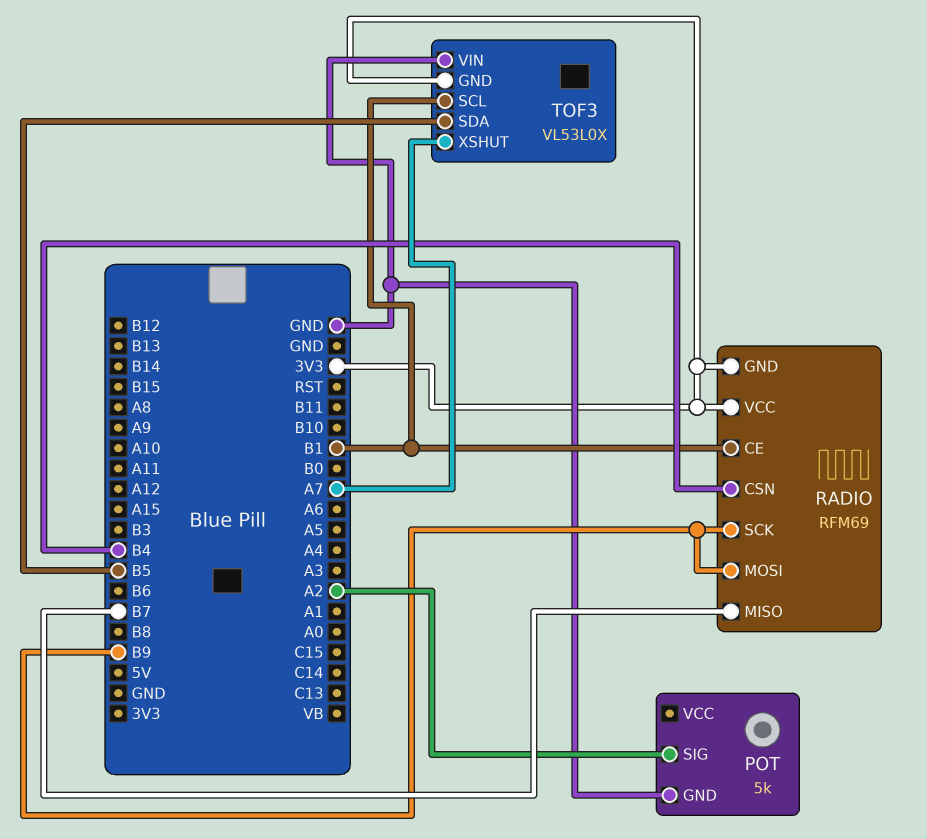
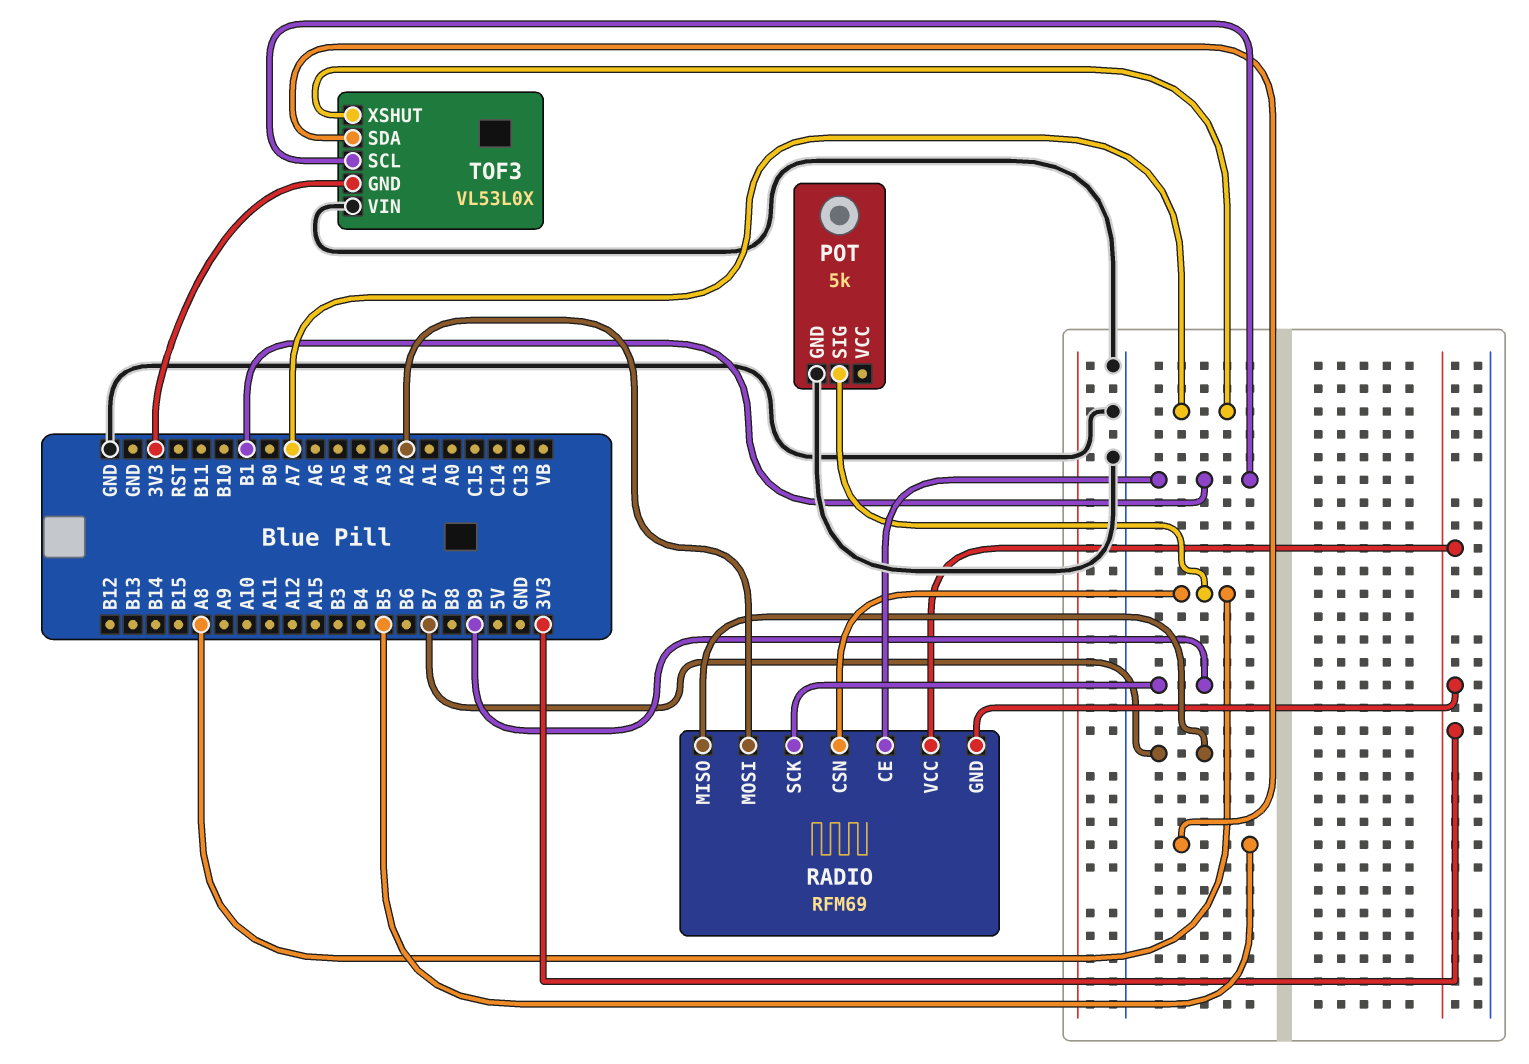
POT pin SIG: A2 -> A8
RADIO pin CSN: B4 -> A8
RADIO pin MOSI: B9 -> A2

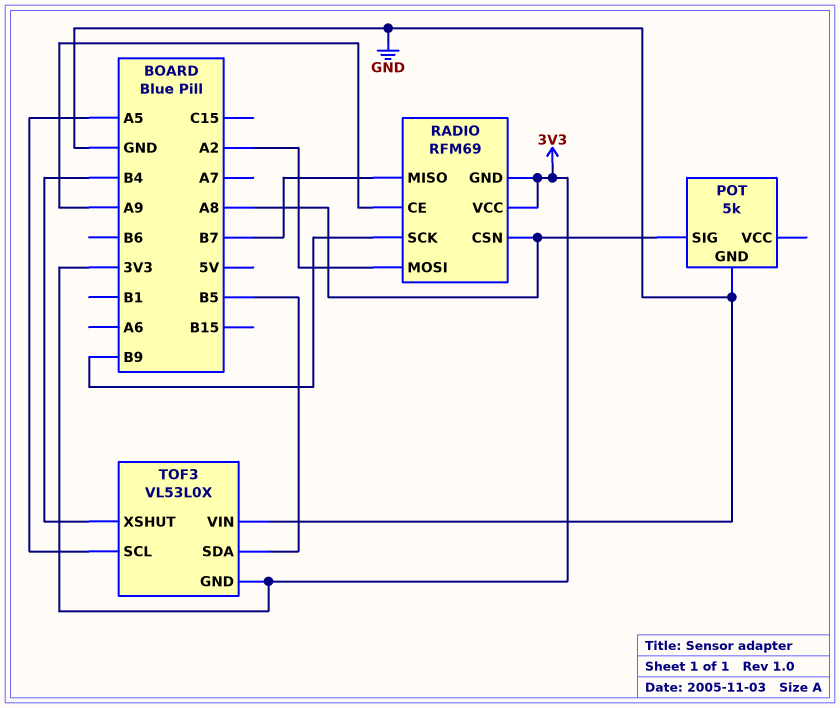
RADIO pin CE: B1 -> A9
TOF3 pin SCL: B1 -> A5
TOF3 pin XSHUT: A7 -> B4

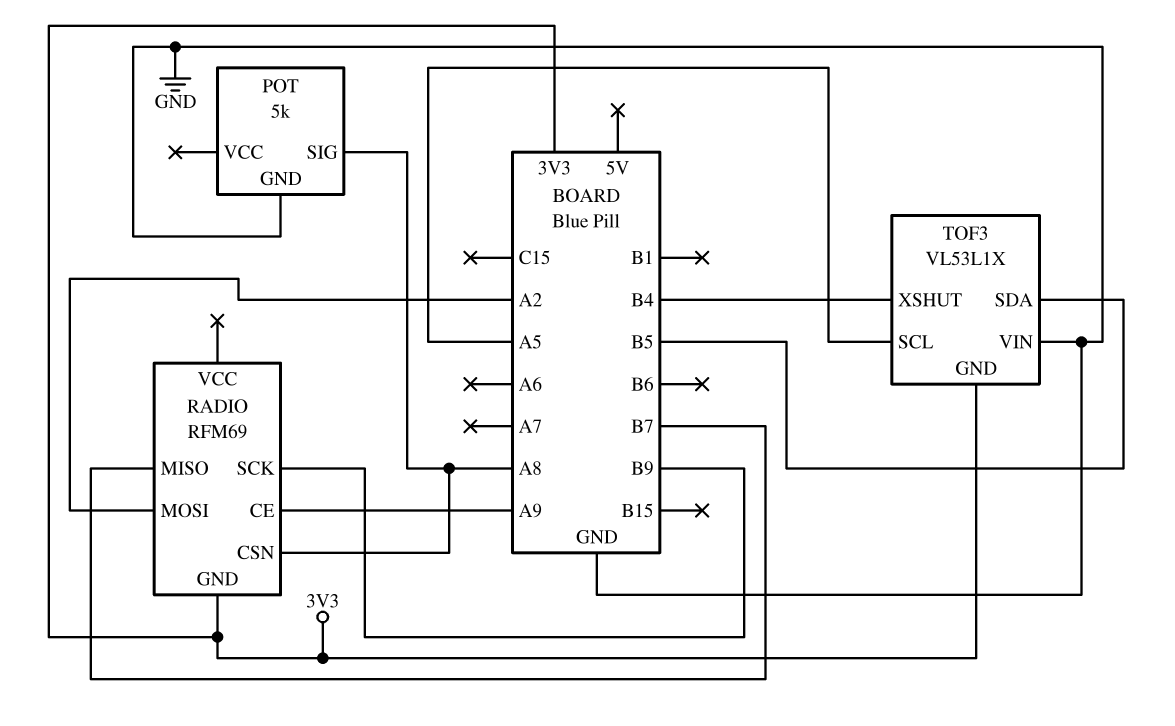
RADIO pin VCC: 3V3 -> none
TOF3: VL53L0X -> VL53L1X

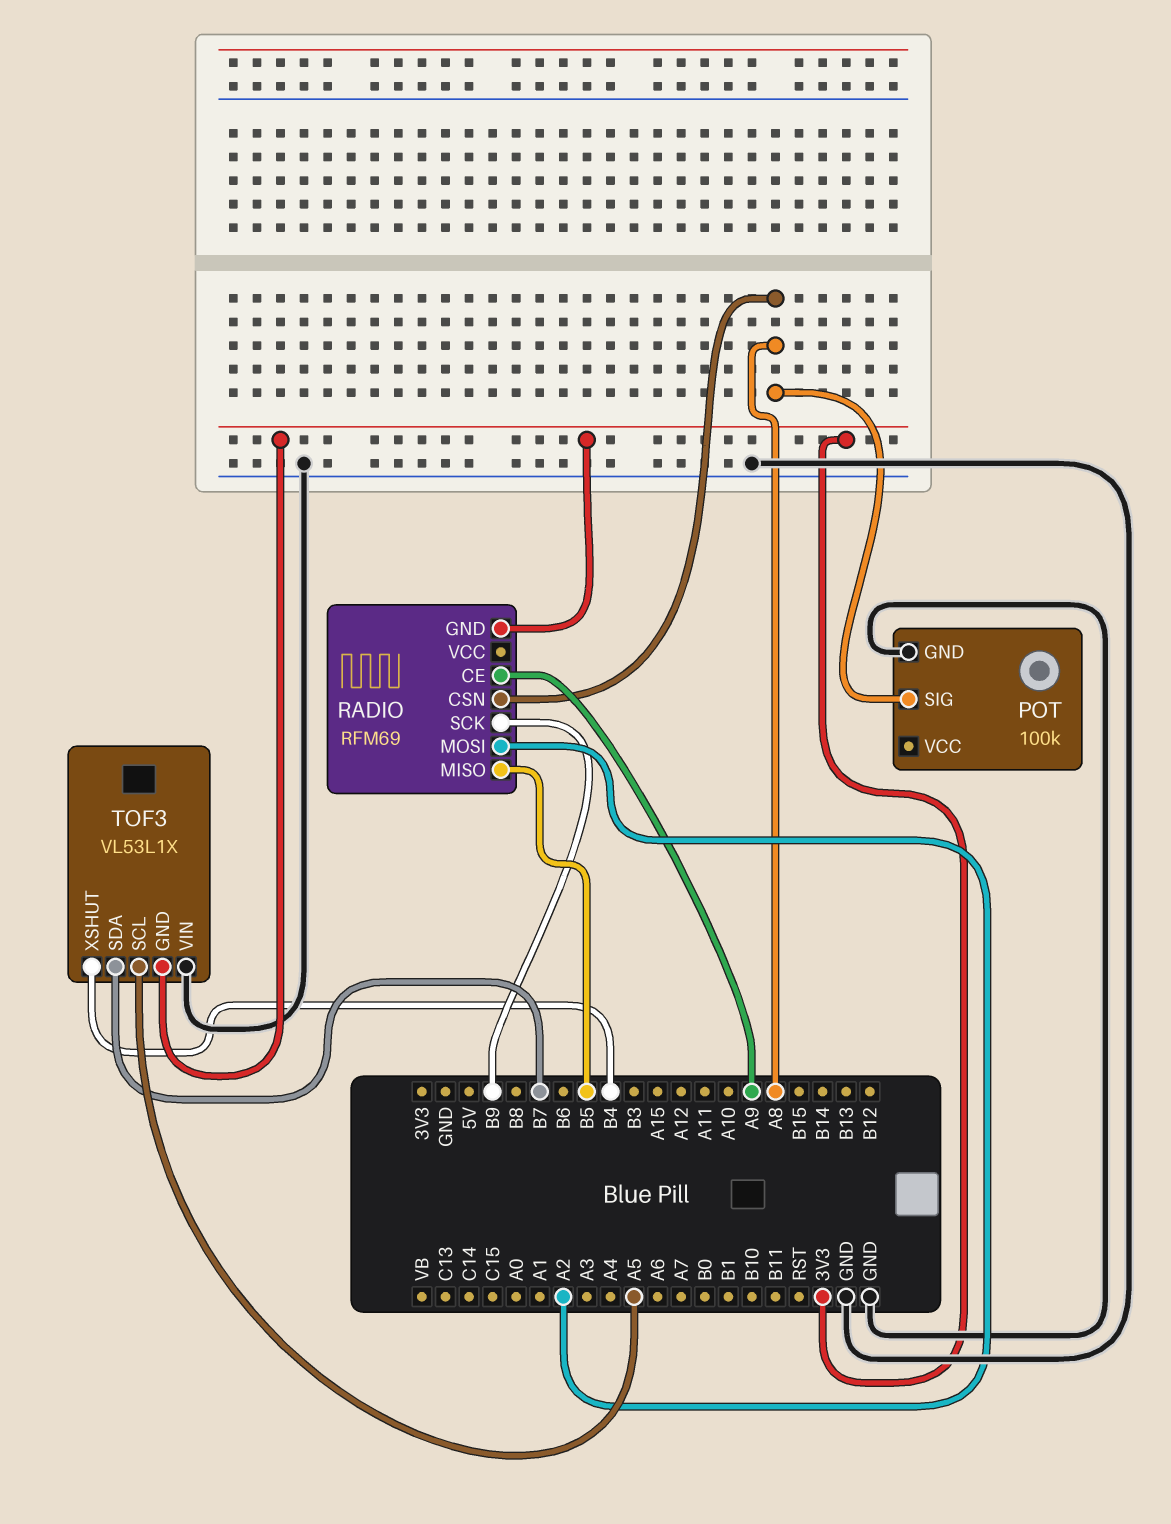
POT: 5k -> 100k
RADIO pin MISO: B7 -> B5
TOF3 pin SDA: B5 -> B7

